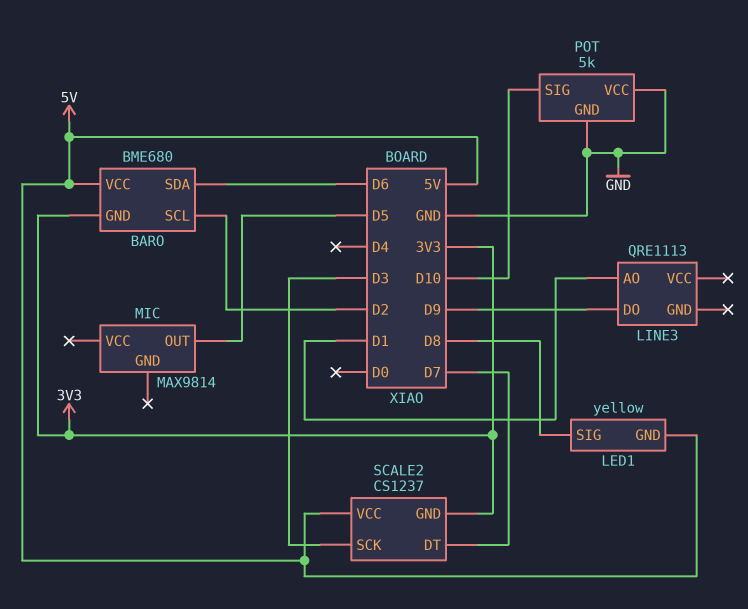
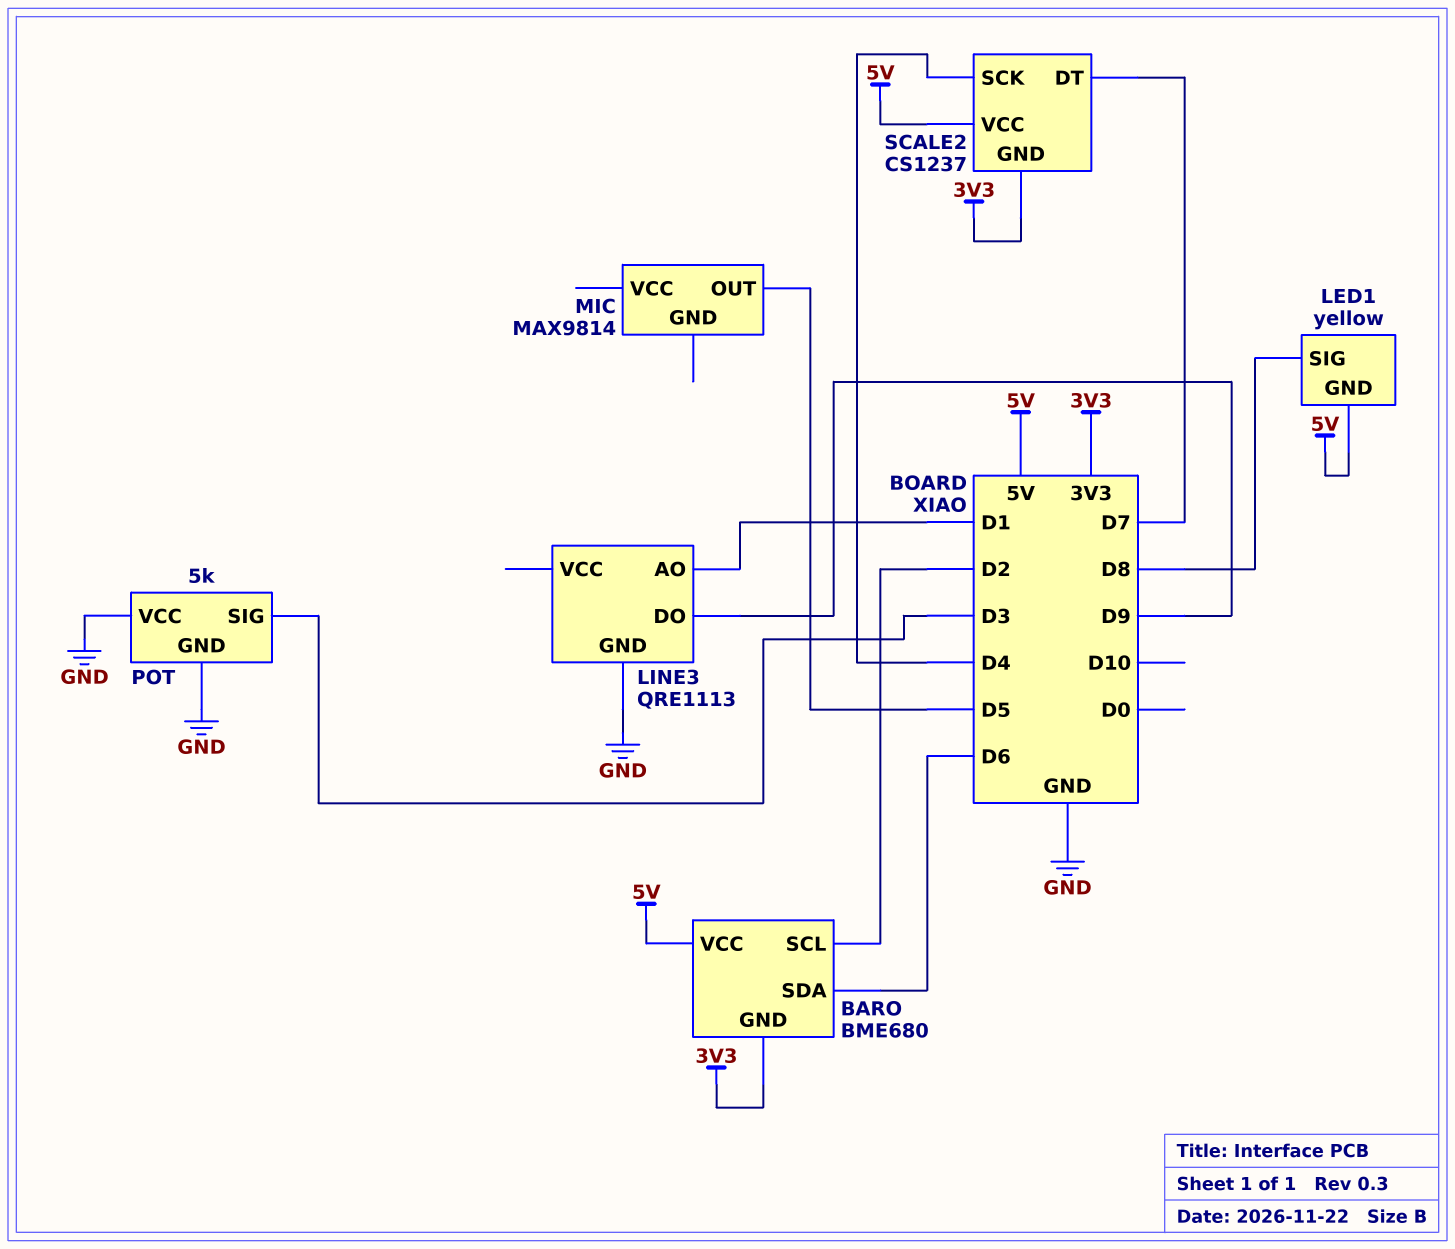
LINE3 pin GND: none -> GND
POT pin SIG: D10 -> D3
SCALE2 pin SCK: D3 -> D4

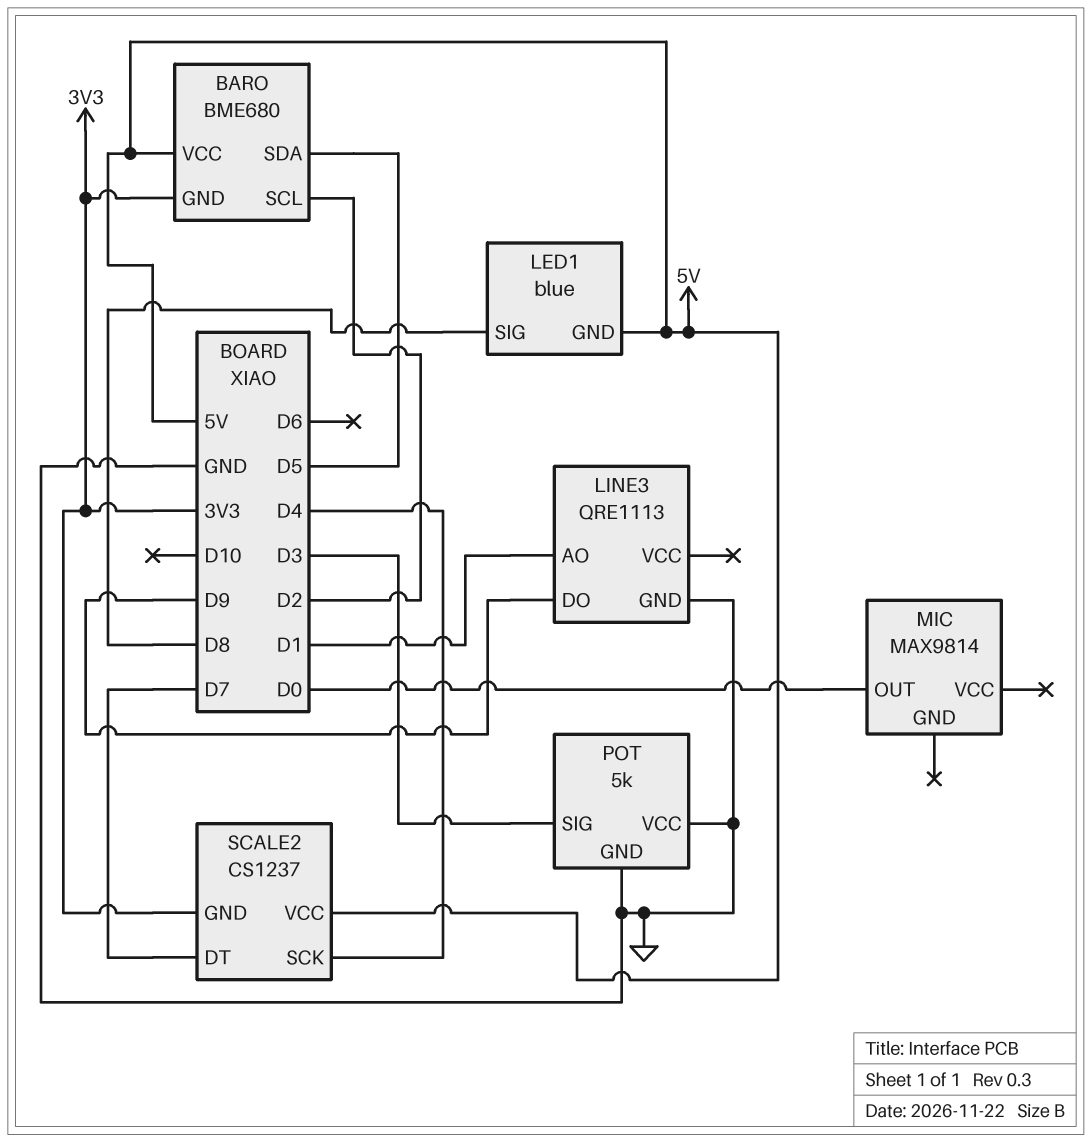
BARO pin SDA: D6 -> D5
LED1: yellow -> blue
MIC pin OUT: D5 -> D0

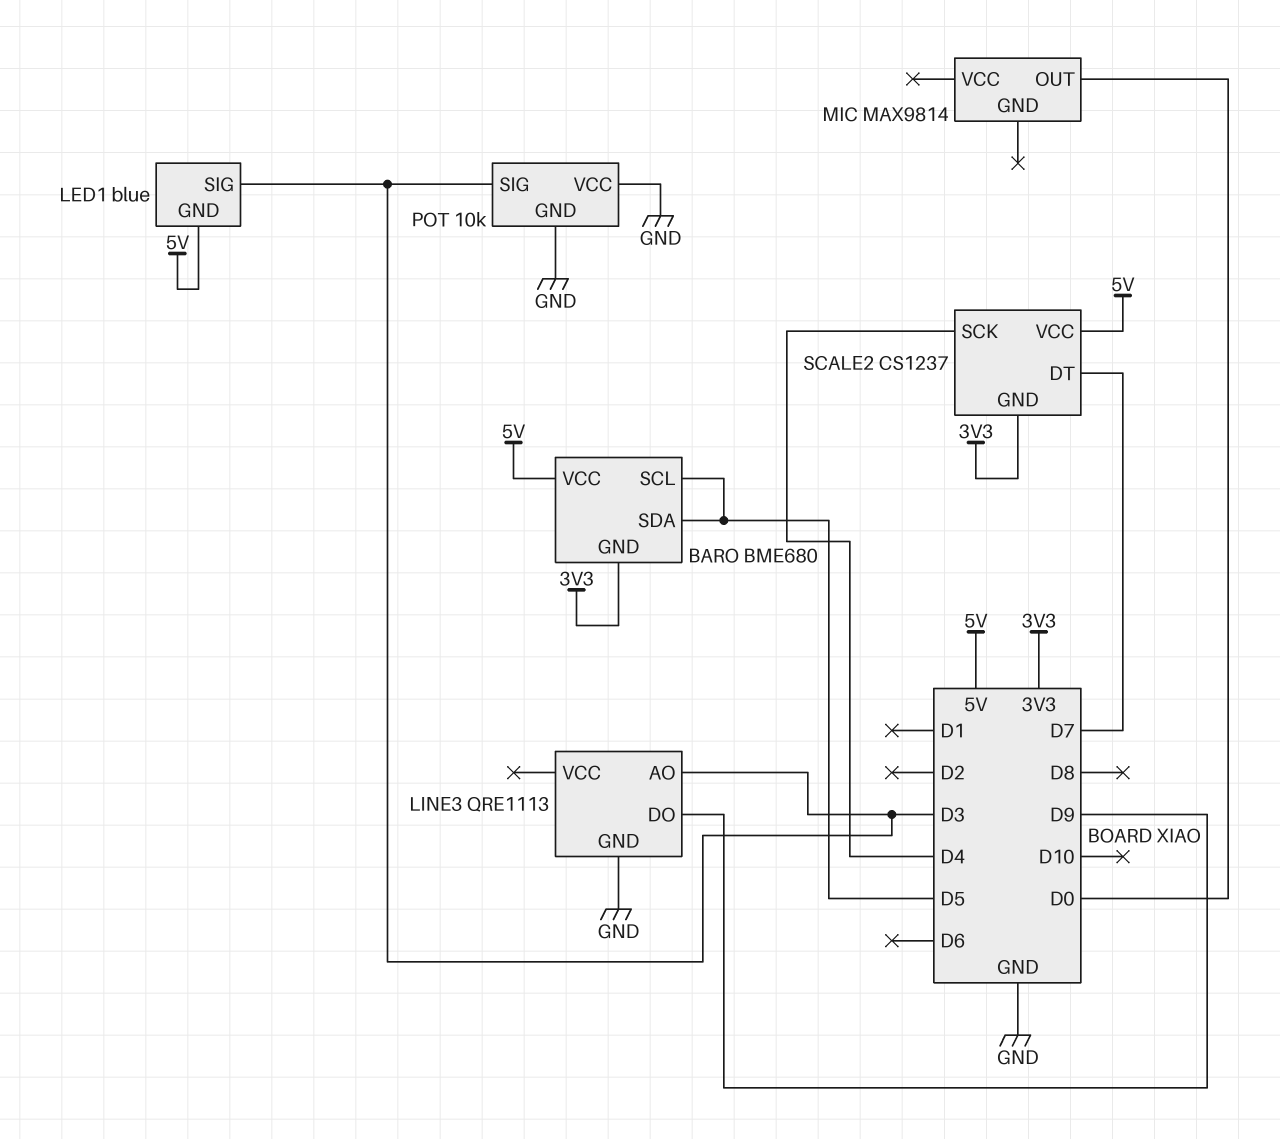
BARO pin SCL: D2 -> D5
LED1 pin SIG: D8 -> D3
LINE3 pin AO: D1 -> D3
POT: 5k -> 10k

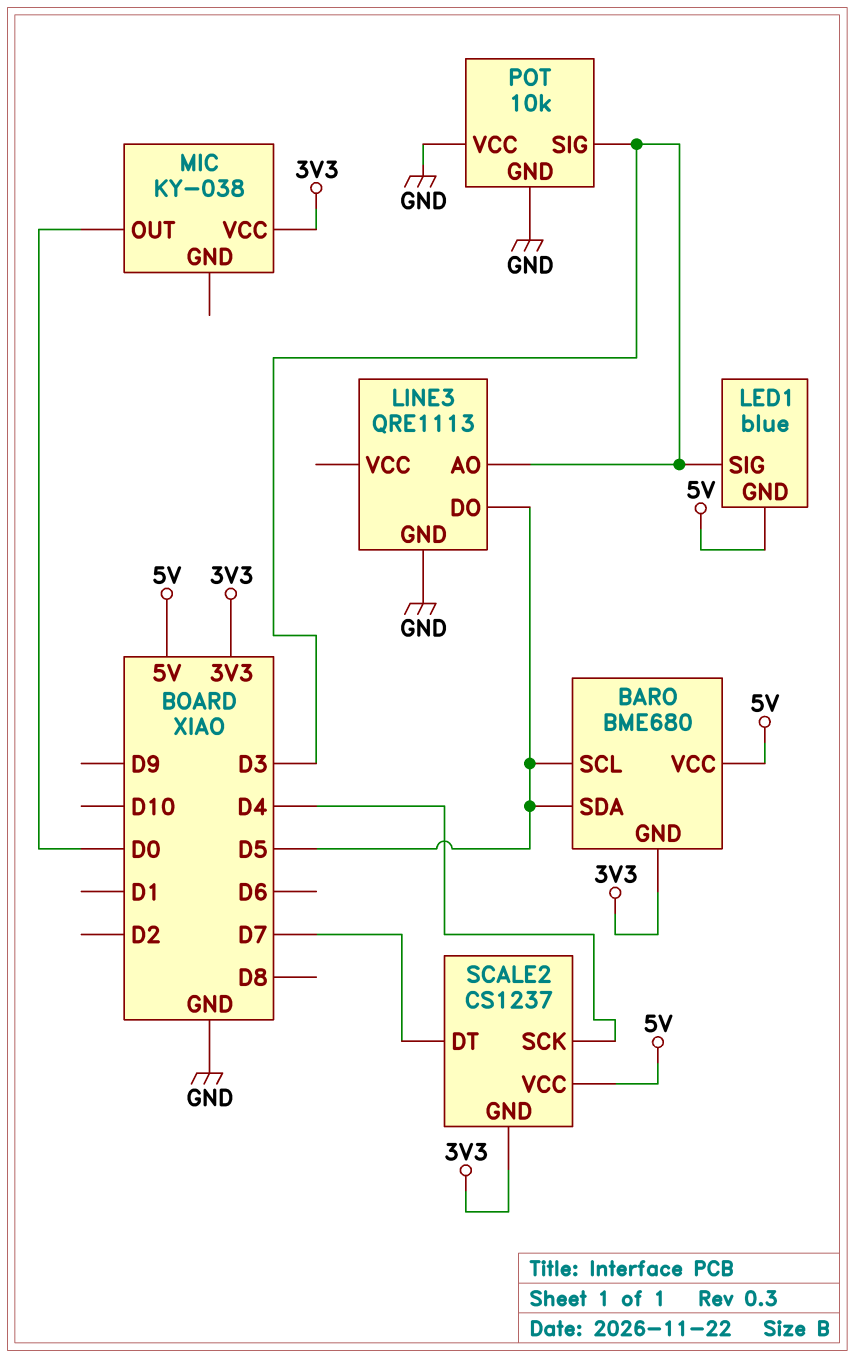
LINE3 pin DO: D9 -> D5
MIC: MAX9814 -> KY-038
MIC pin VCC: none -> 3V3

